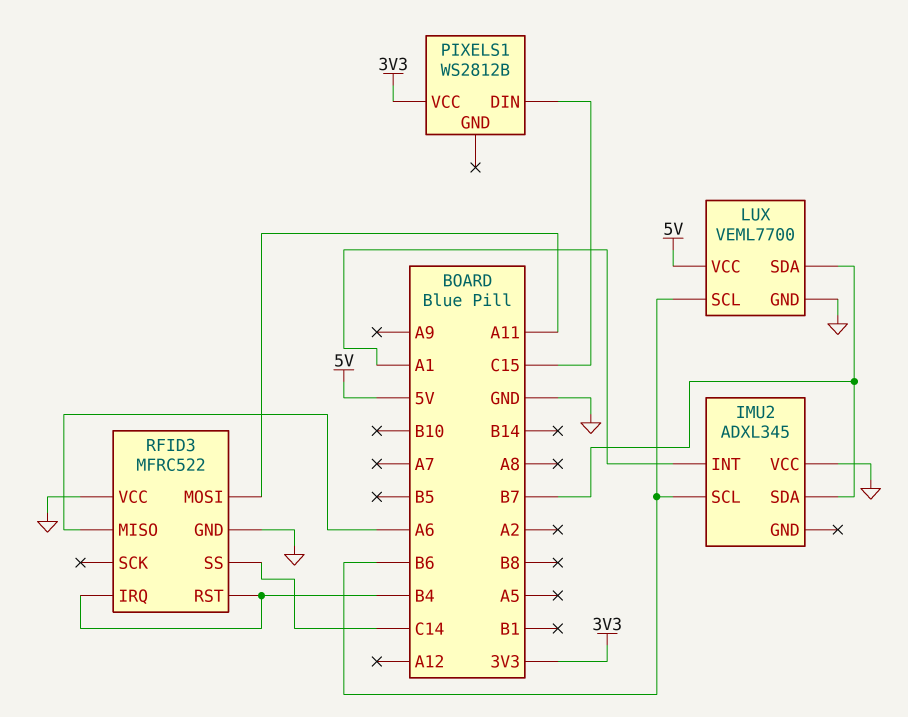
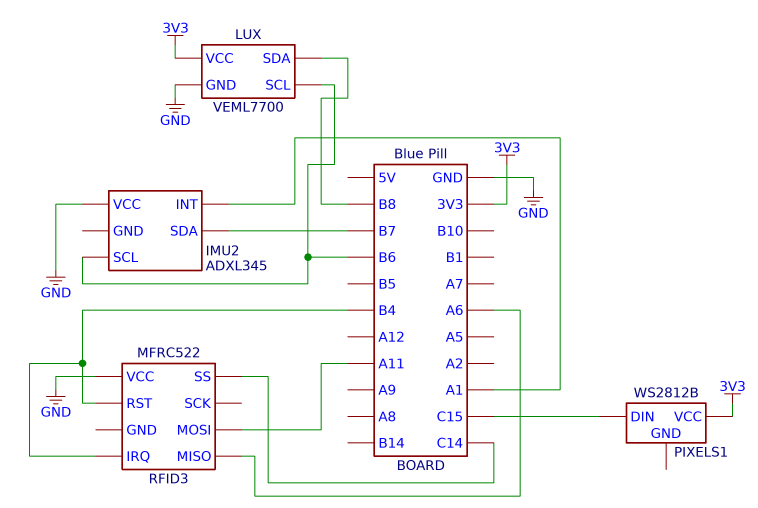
LUX pin SDA: B7 -> B8
LUX pin VCC: 5V -> 3V3
RFID3 pin GND: GND -> none

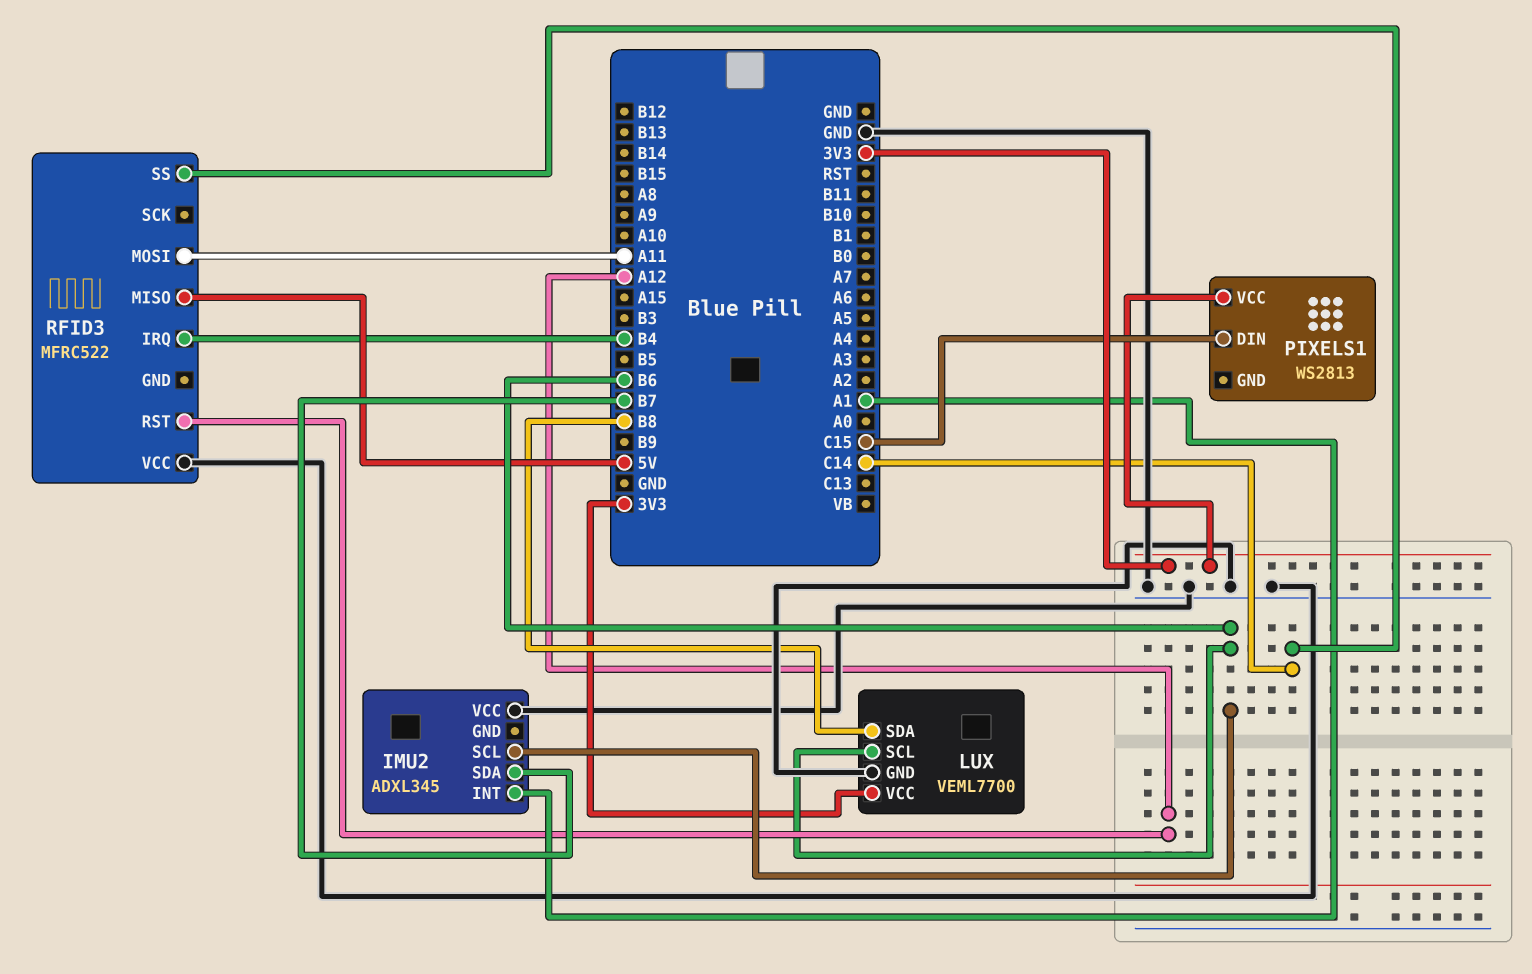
PIXELS1: WS2812B -> WS2813
RFID3 pin MISO: A6 -> 5V
RFID3 pin RST: B4 -> A12

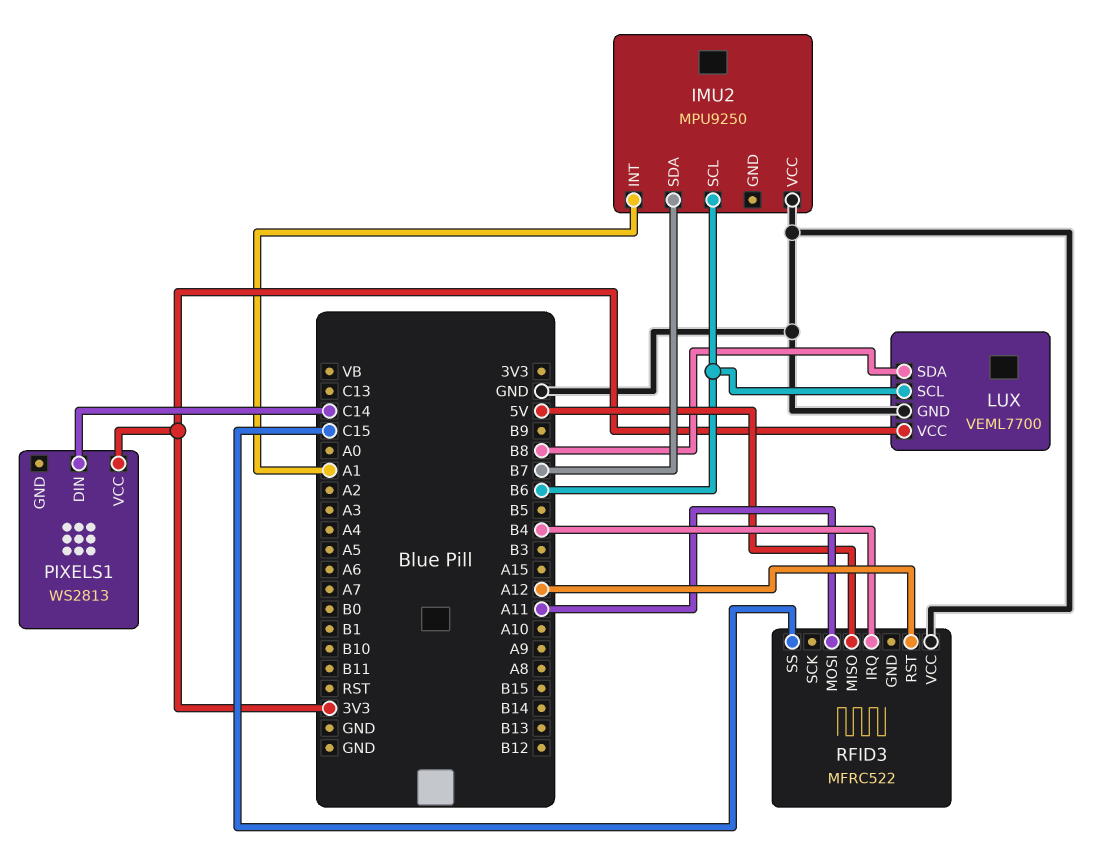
IMU2: ADXL345 -> MPU9250
PIXELS1 pin DIN: C15 -> C14
RFID3 pin SS: C14 -> C15

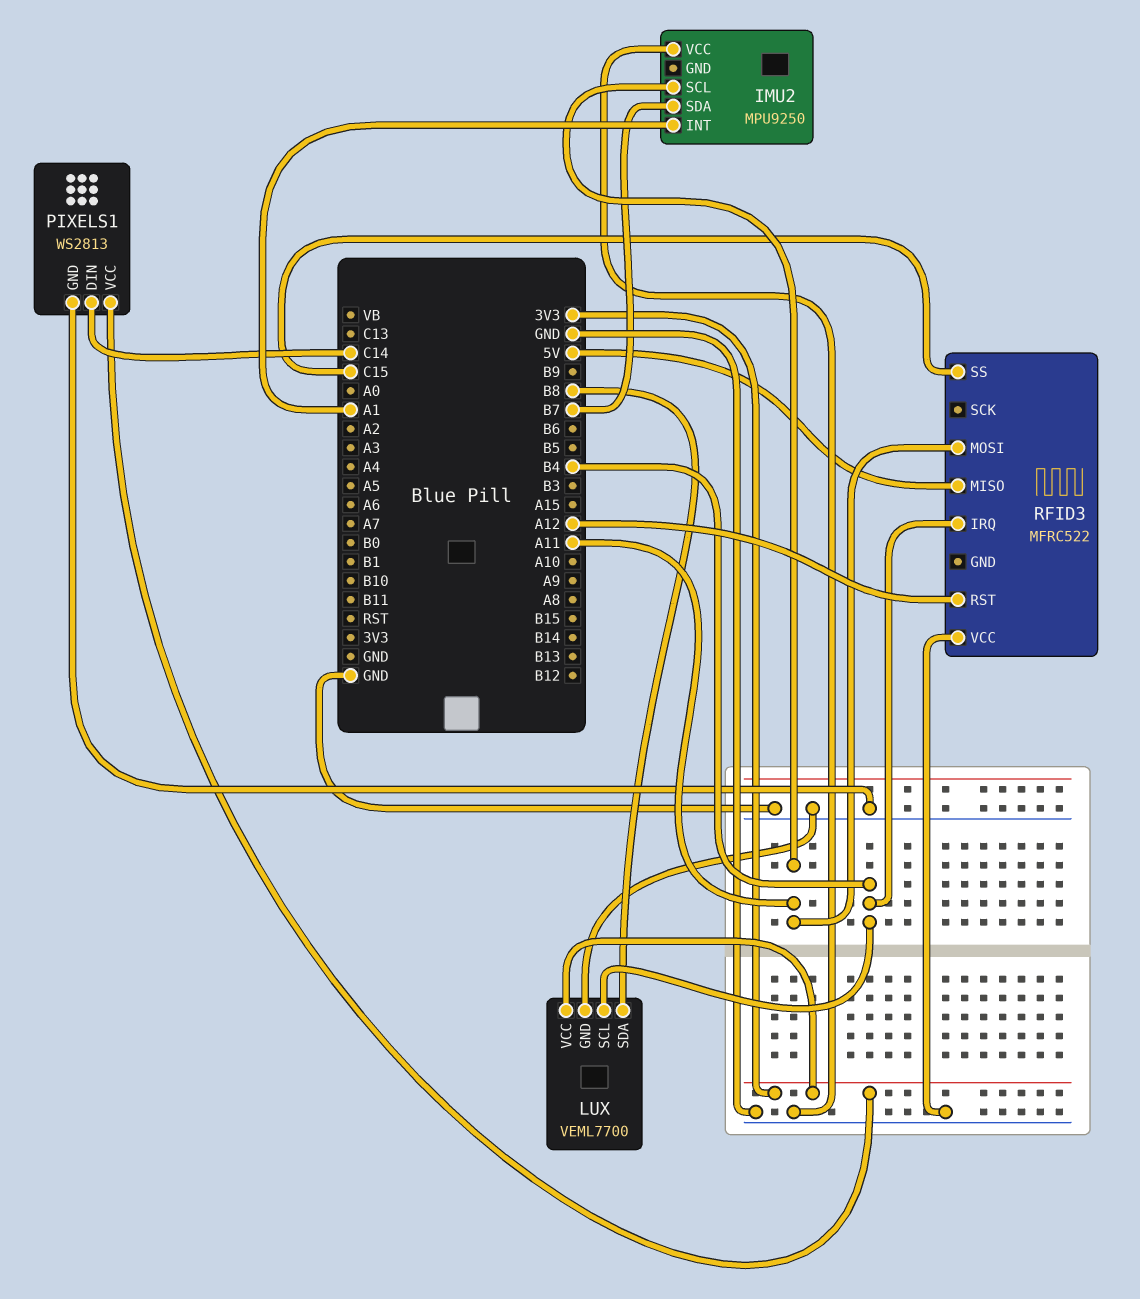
IMU2 pin SCL: B6 -> A11
LUX pin SCL: B6 -> B4
PIXELS1 pin GND: none -> GND

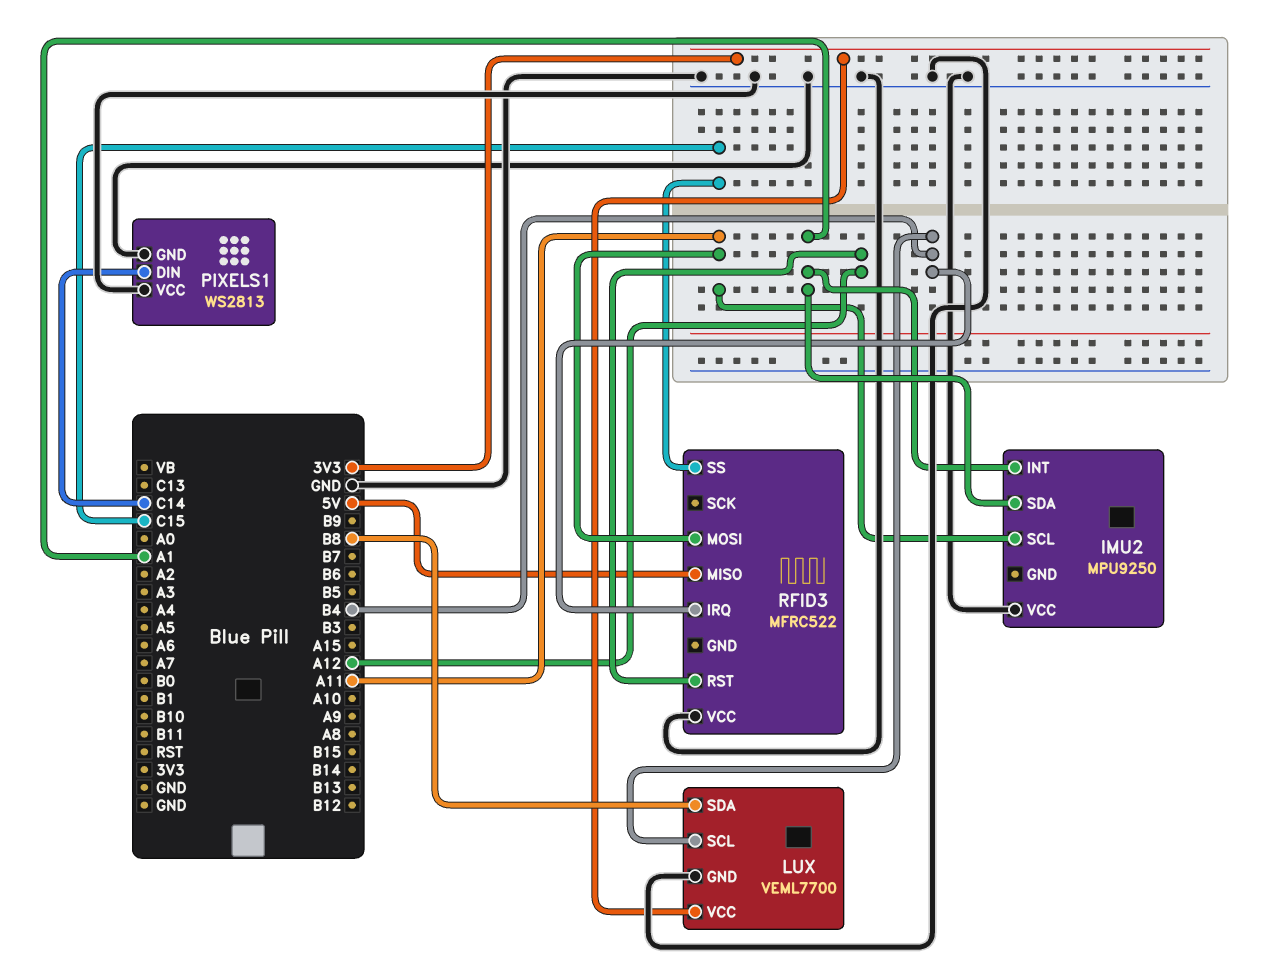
IMU2 pin SDA: B7 -> A1
PIXELS1 pin VCC: 3V3 -> GND

